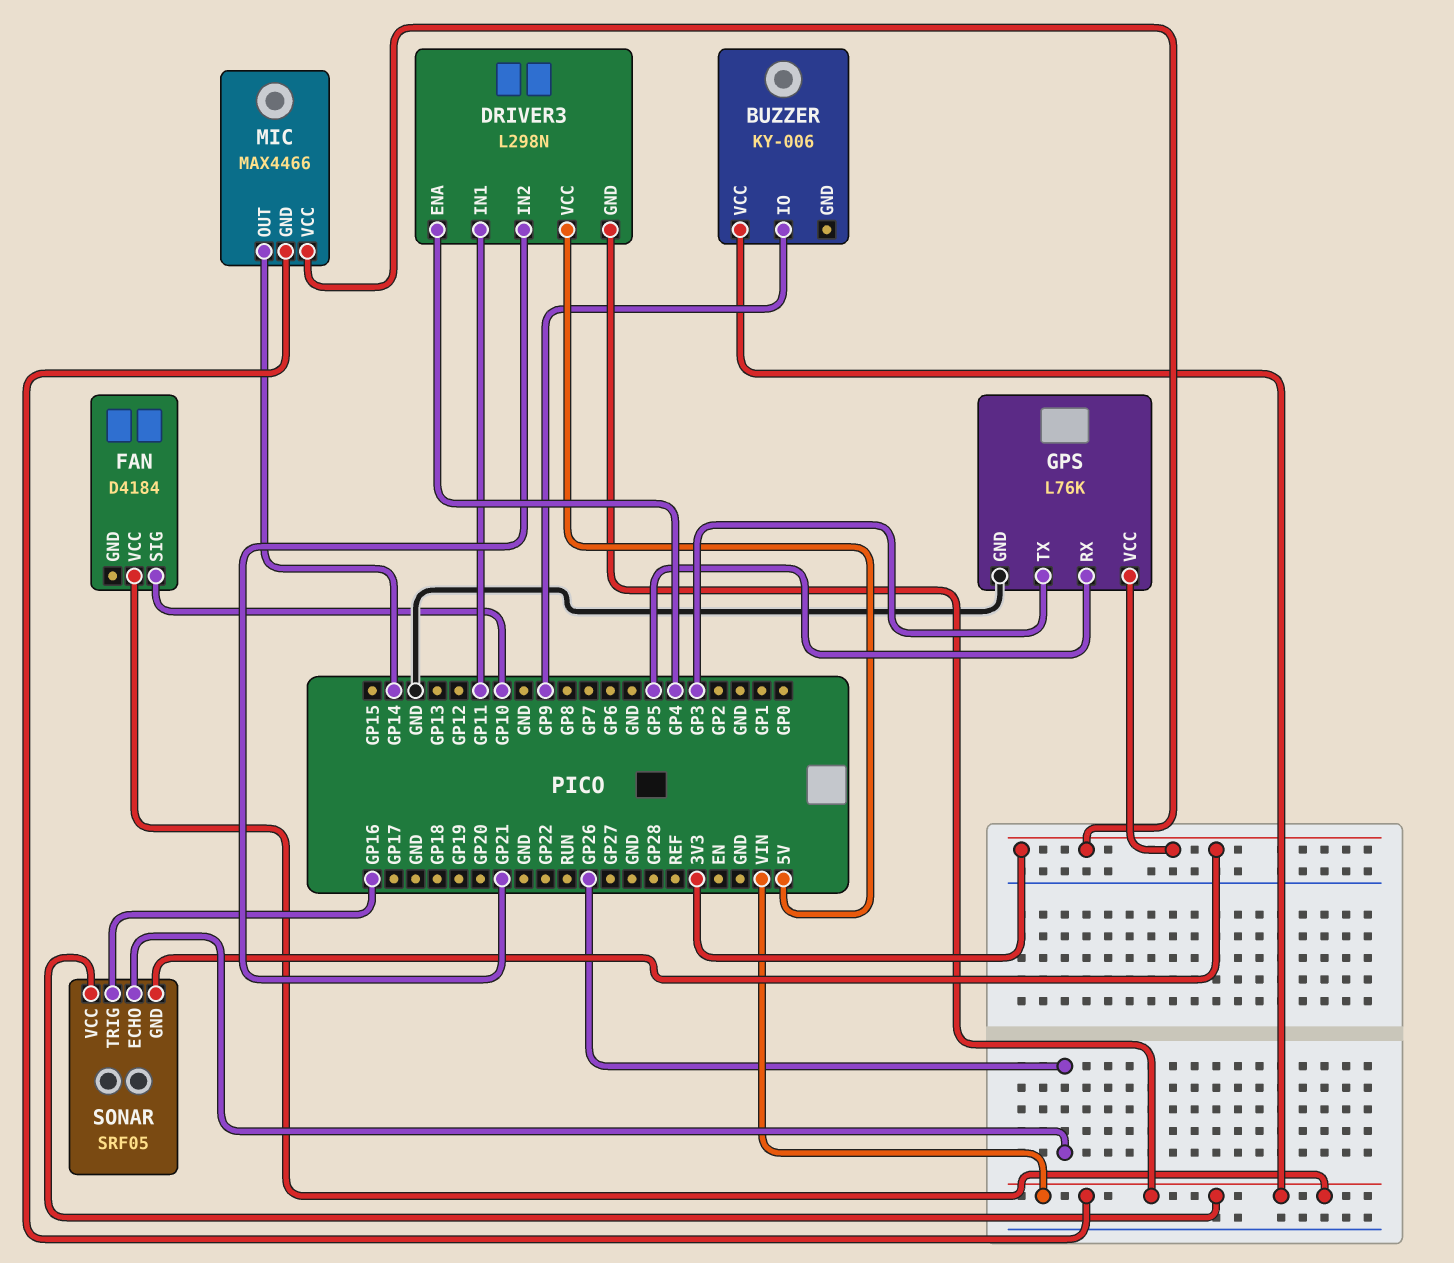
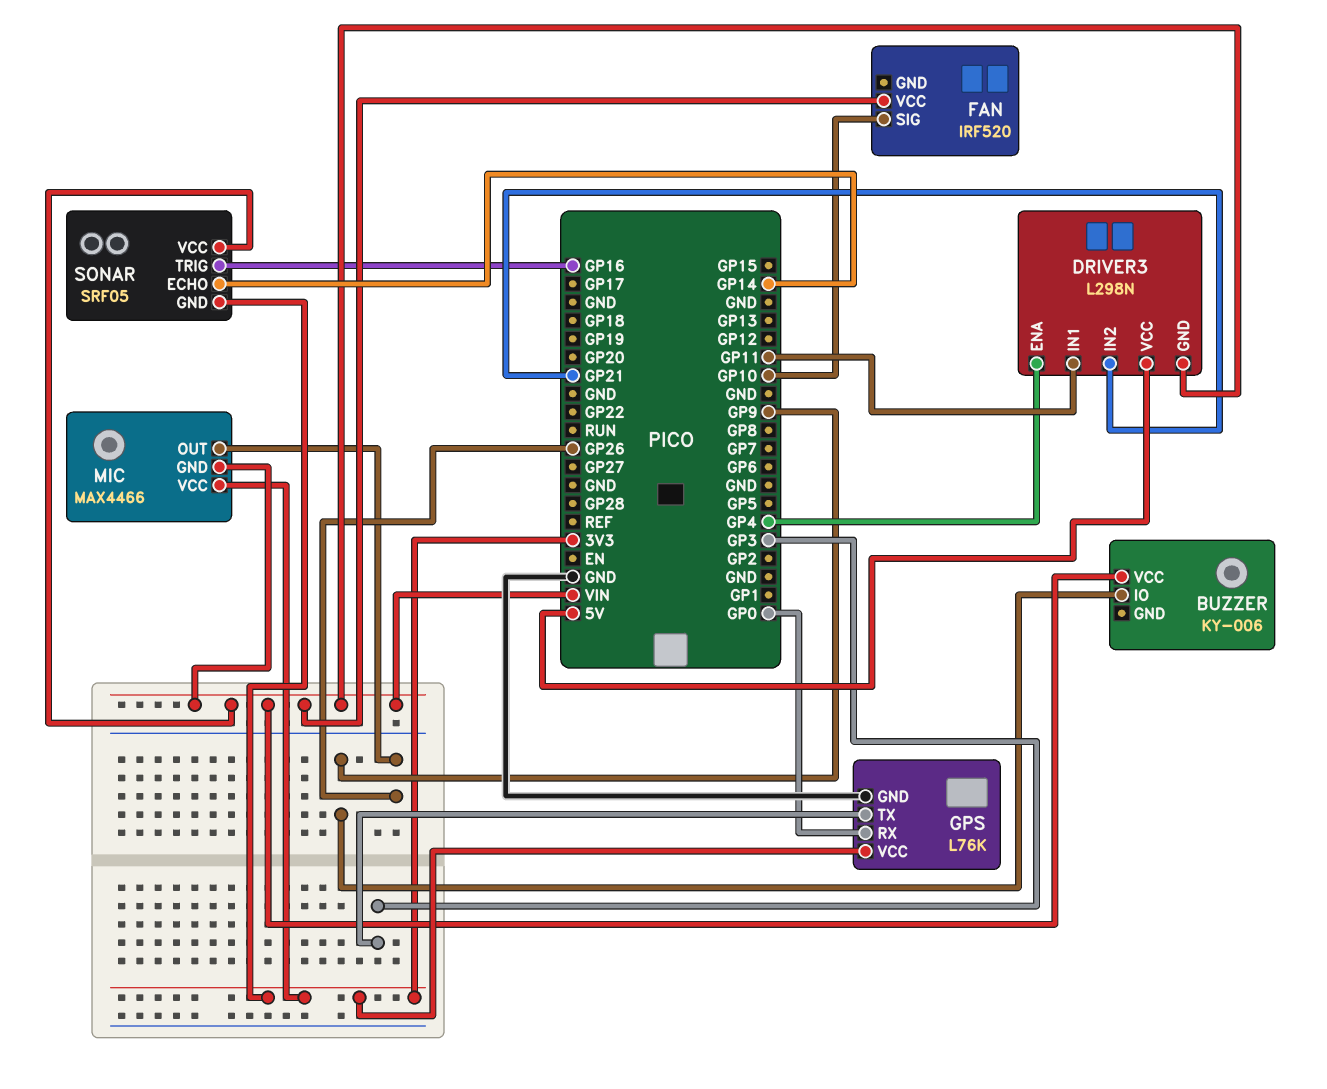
FAN: D4184 -> IRF520
GPS pin RX: GP5 -> GP0
MIC pin OUT: GP14 -> GP26
SONAR pin ECHO: GP26 -> GP14

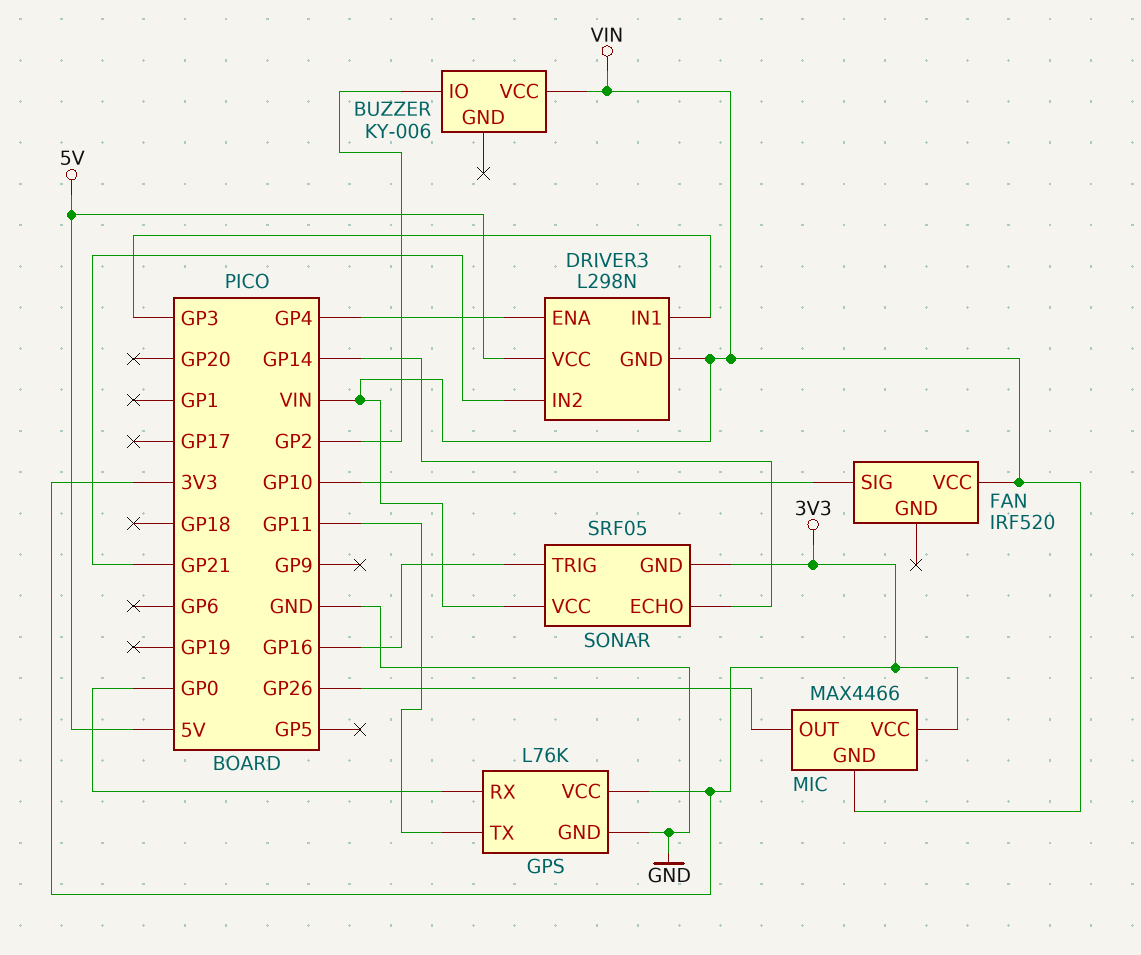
BUZZER pin IO: GP9 -> GP2
DRIVER3 pin IN1: GP11 -> GP3
GPS pin TX: GP3 -> GP11

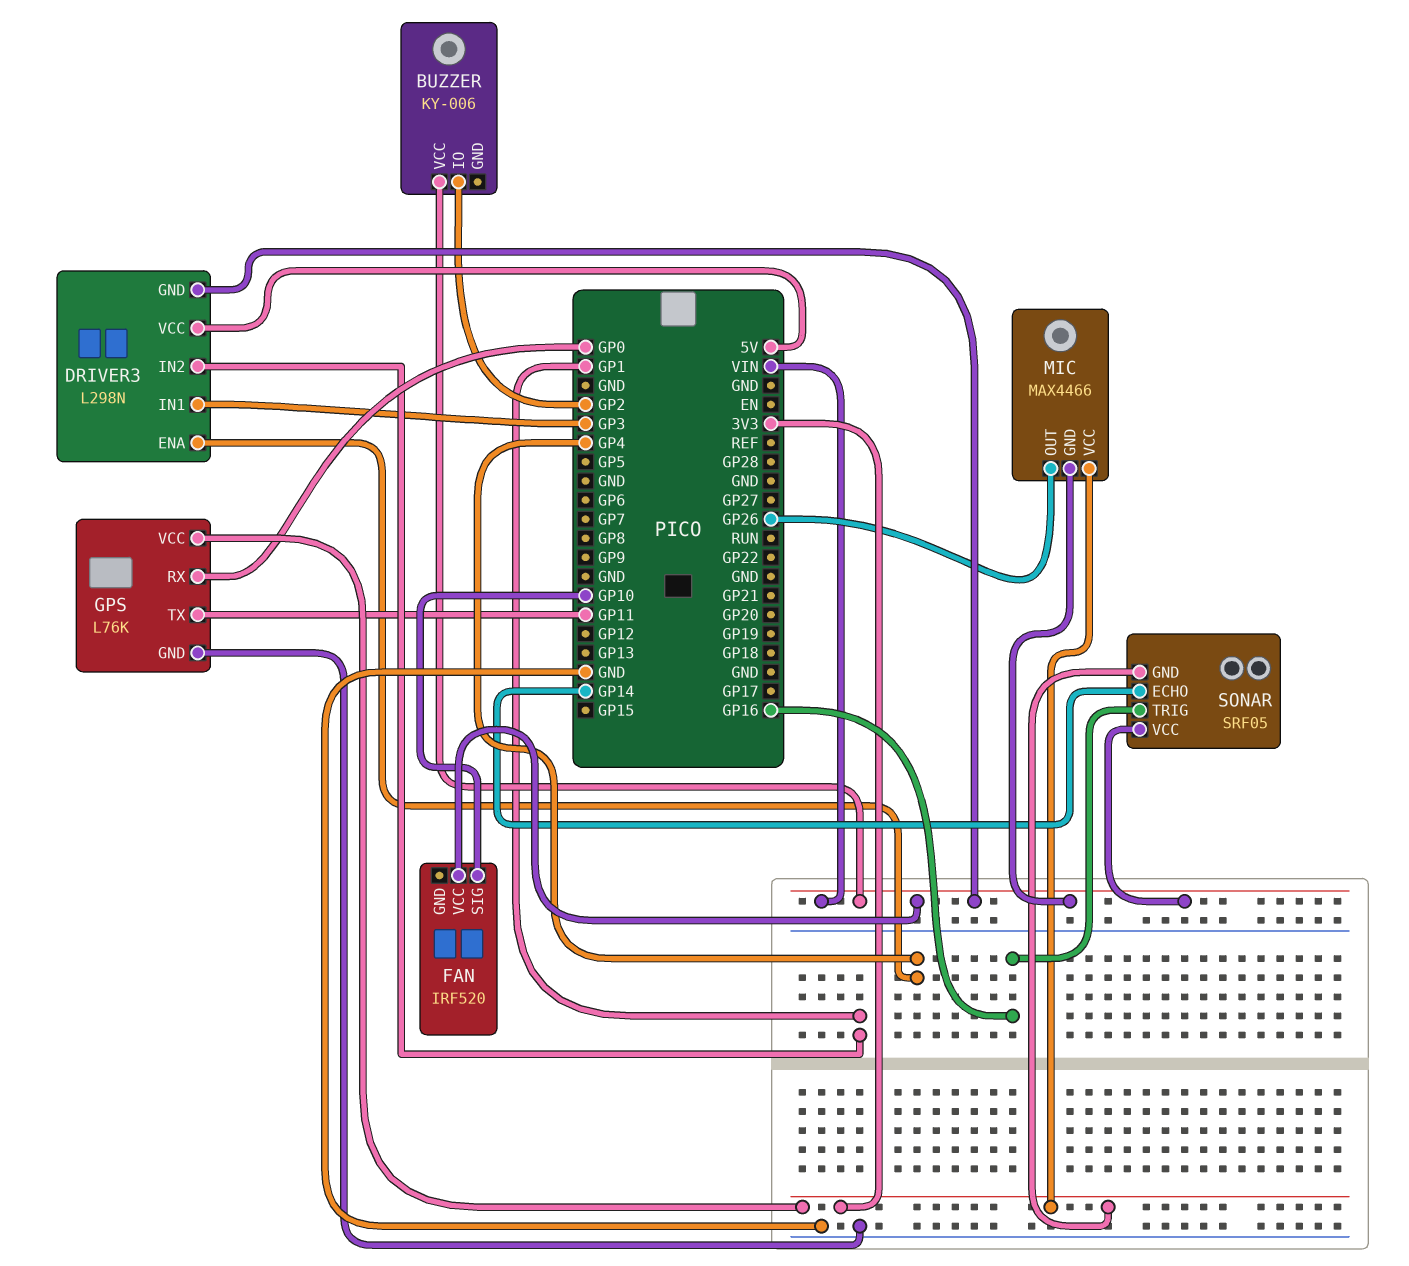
DRIVER3 pin IN2: GP21 -> GP1

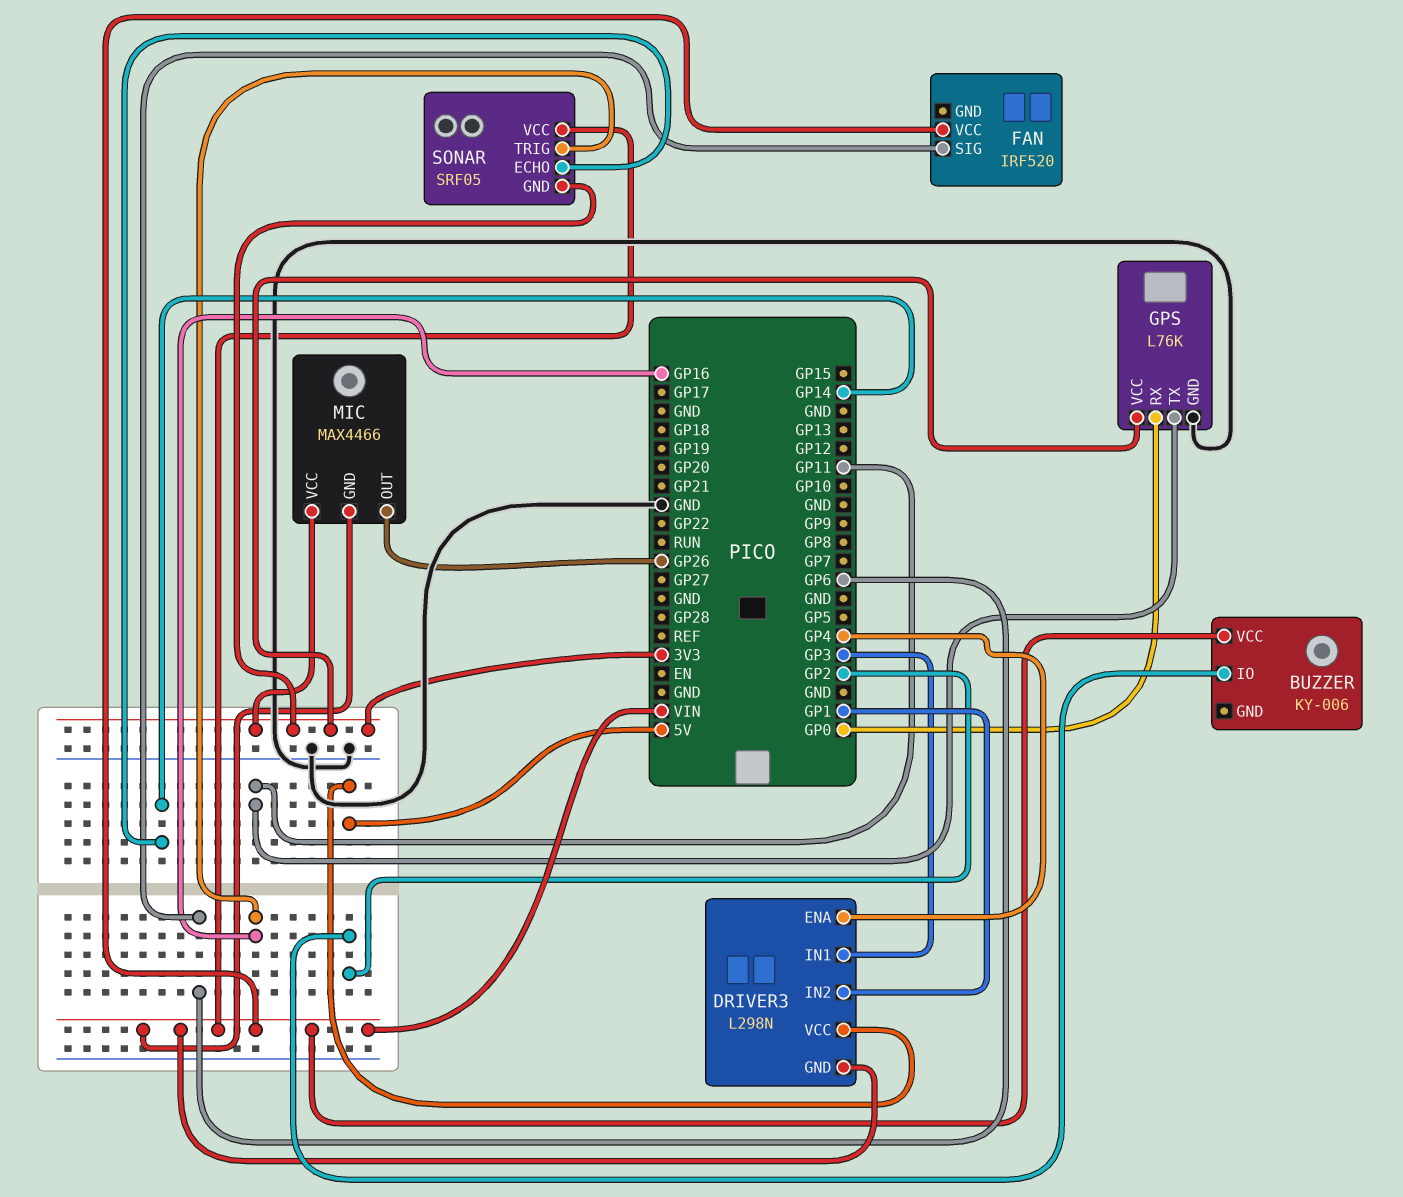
FAN pin SIG: GP10 -> GP6

